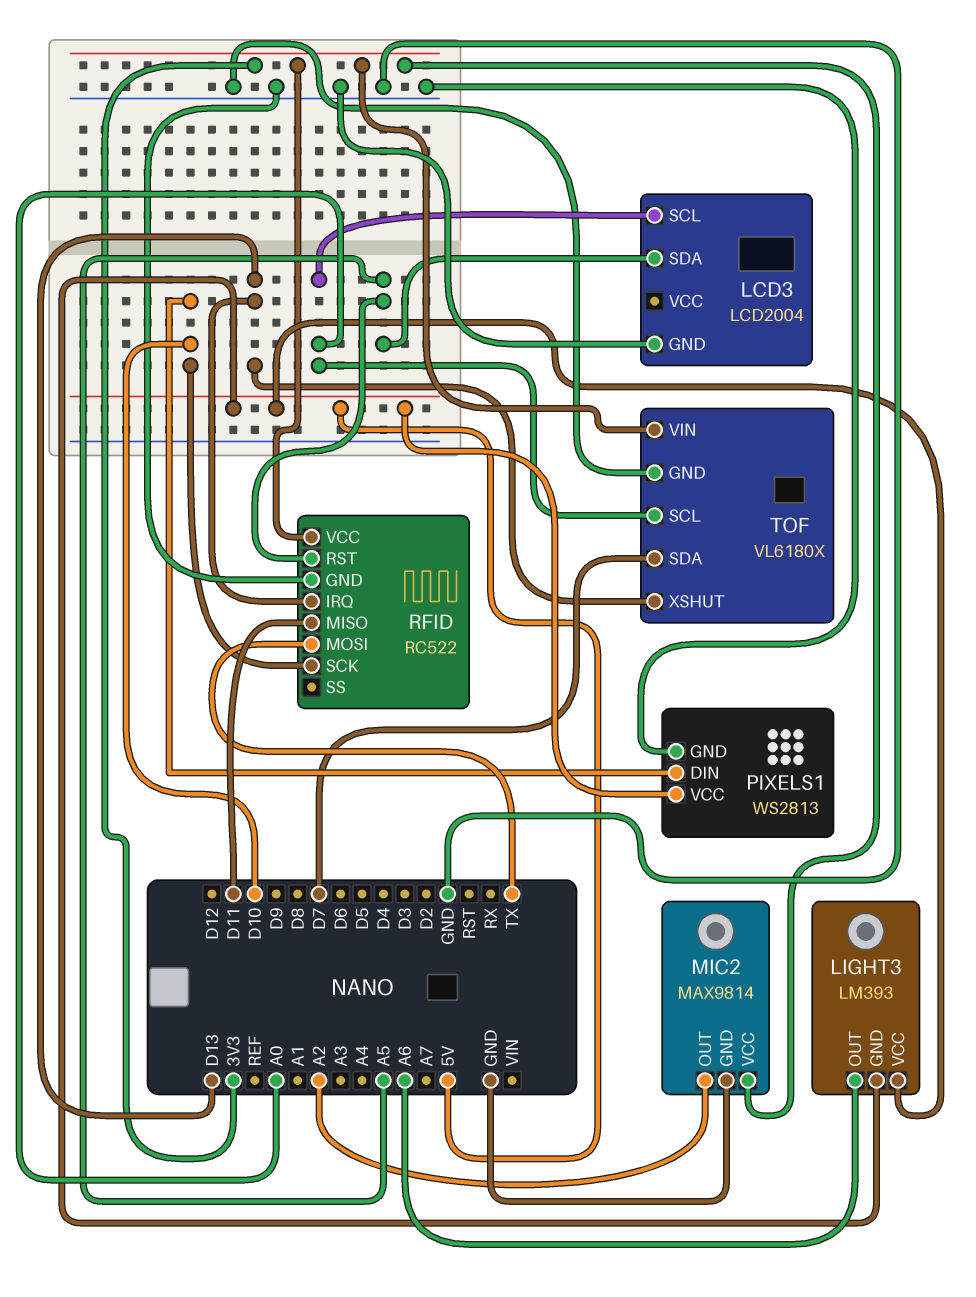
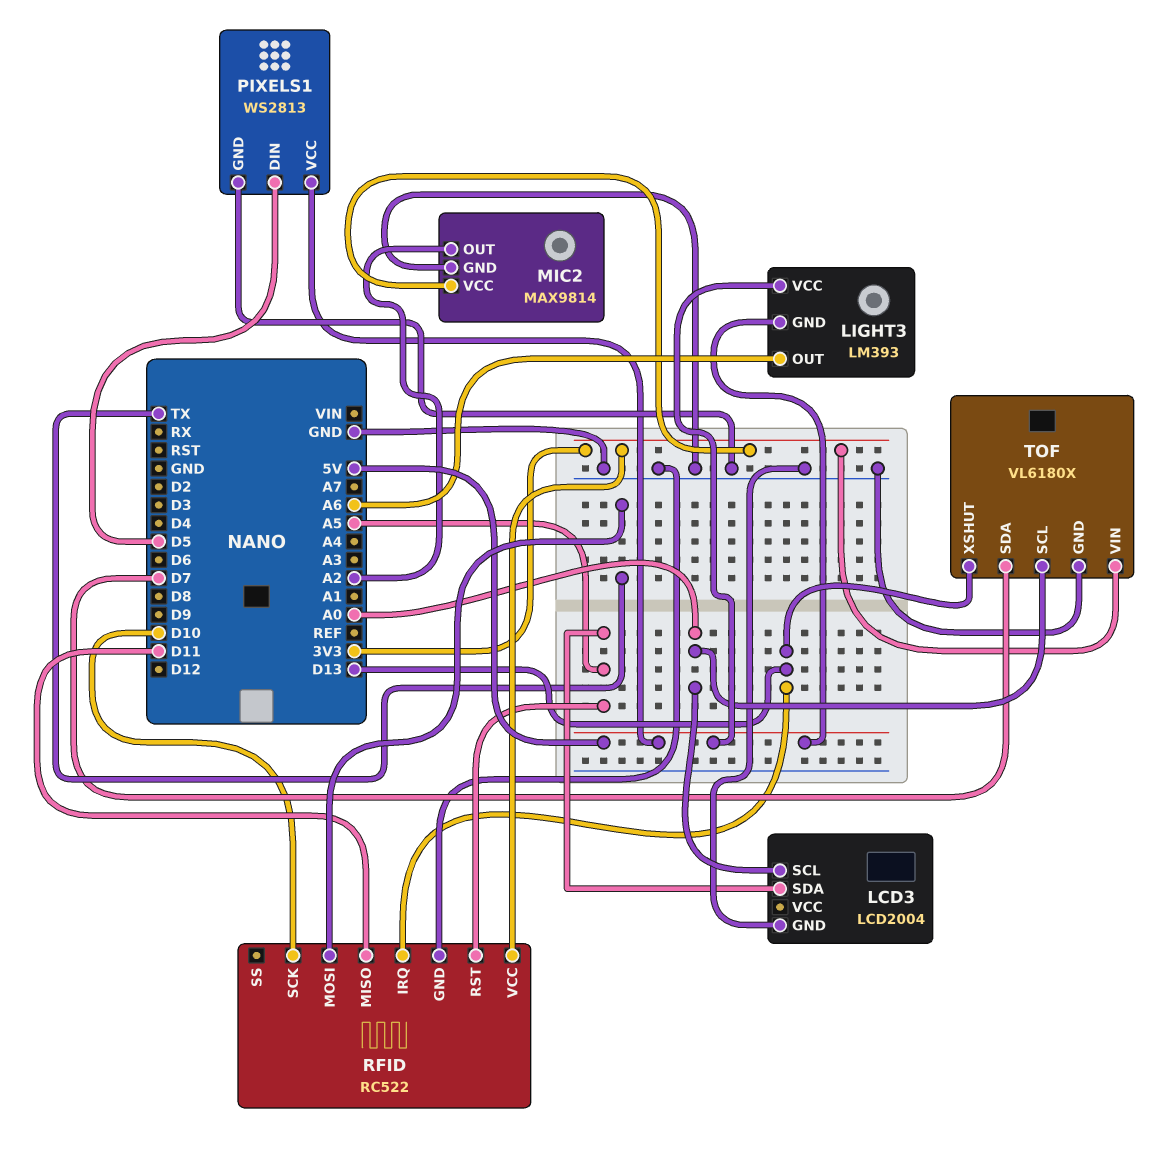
PIXELS1 pin DIN: D10 -> D5

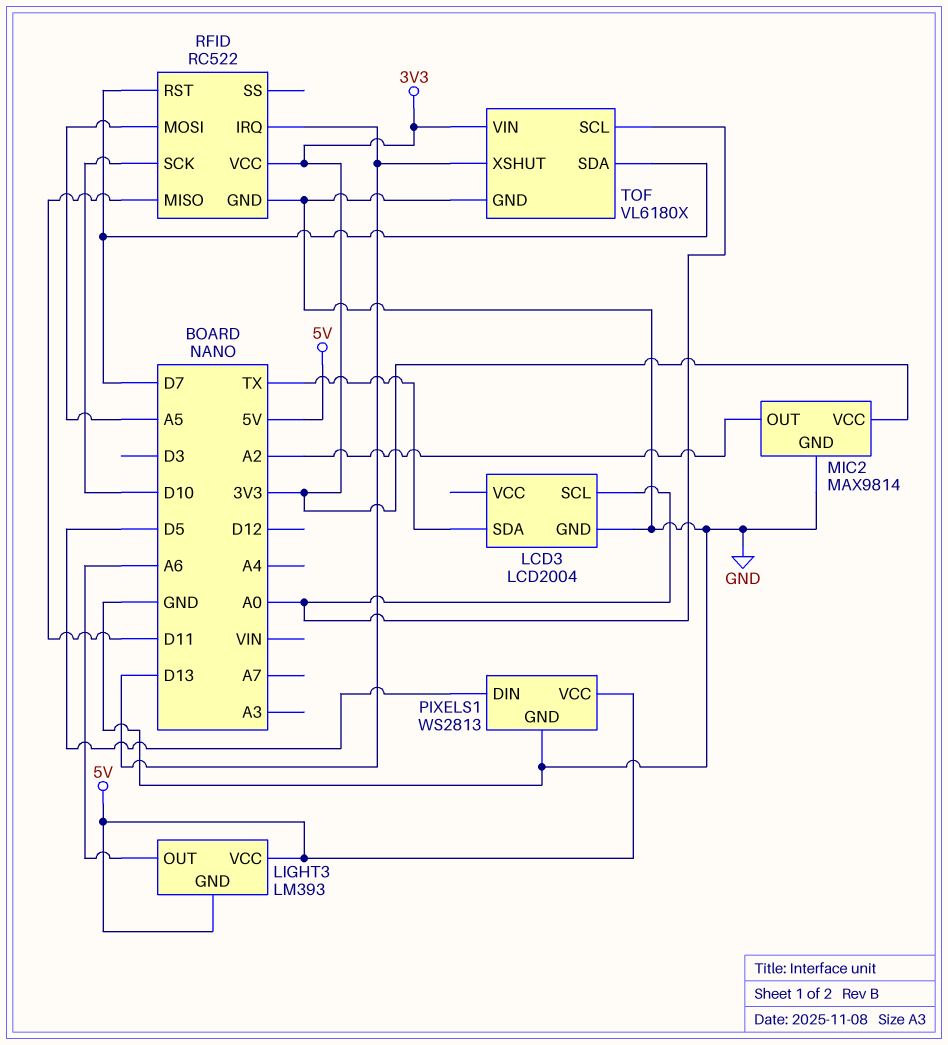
LCD3 pin SDA: A5 -> TX
RFID pin MOSI: TX -> A5
RFID pin RST: A5 -> D7

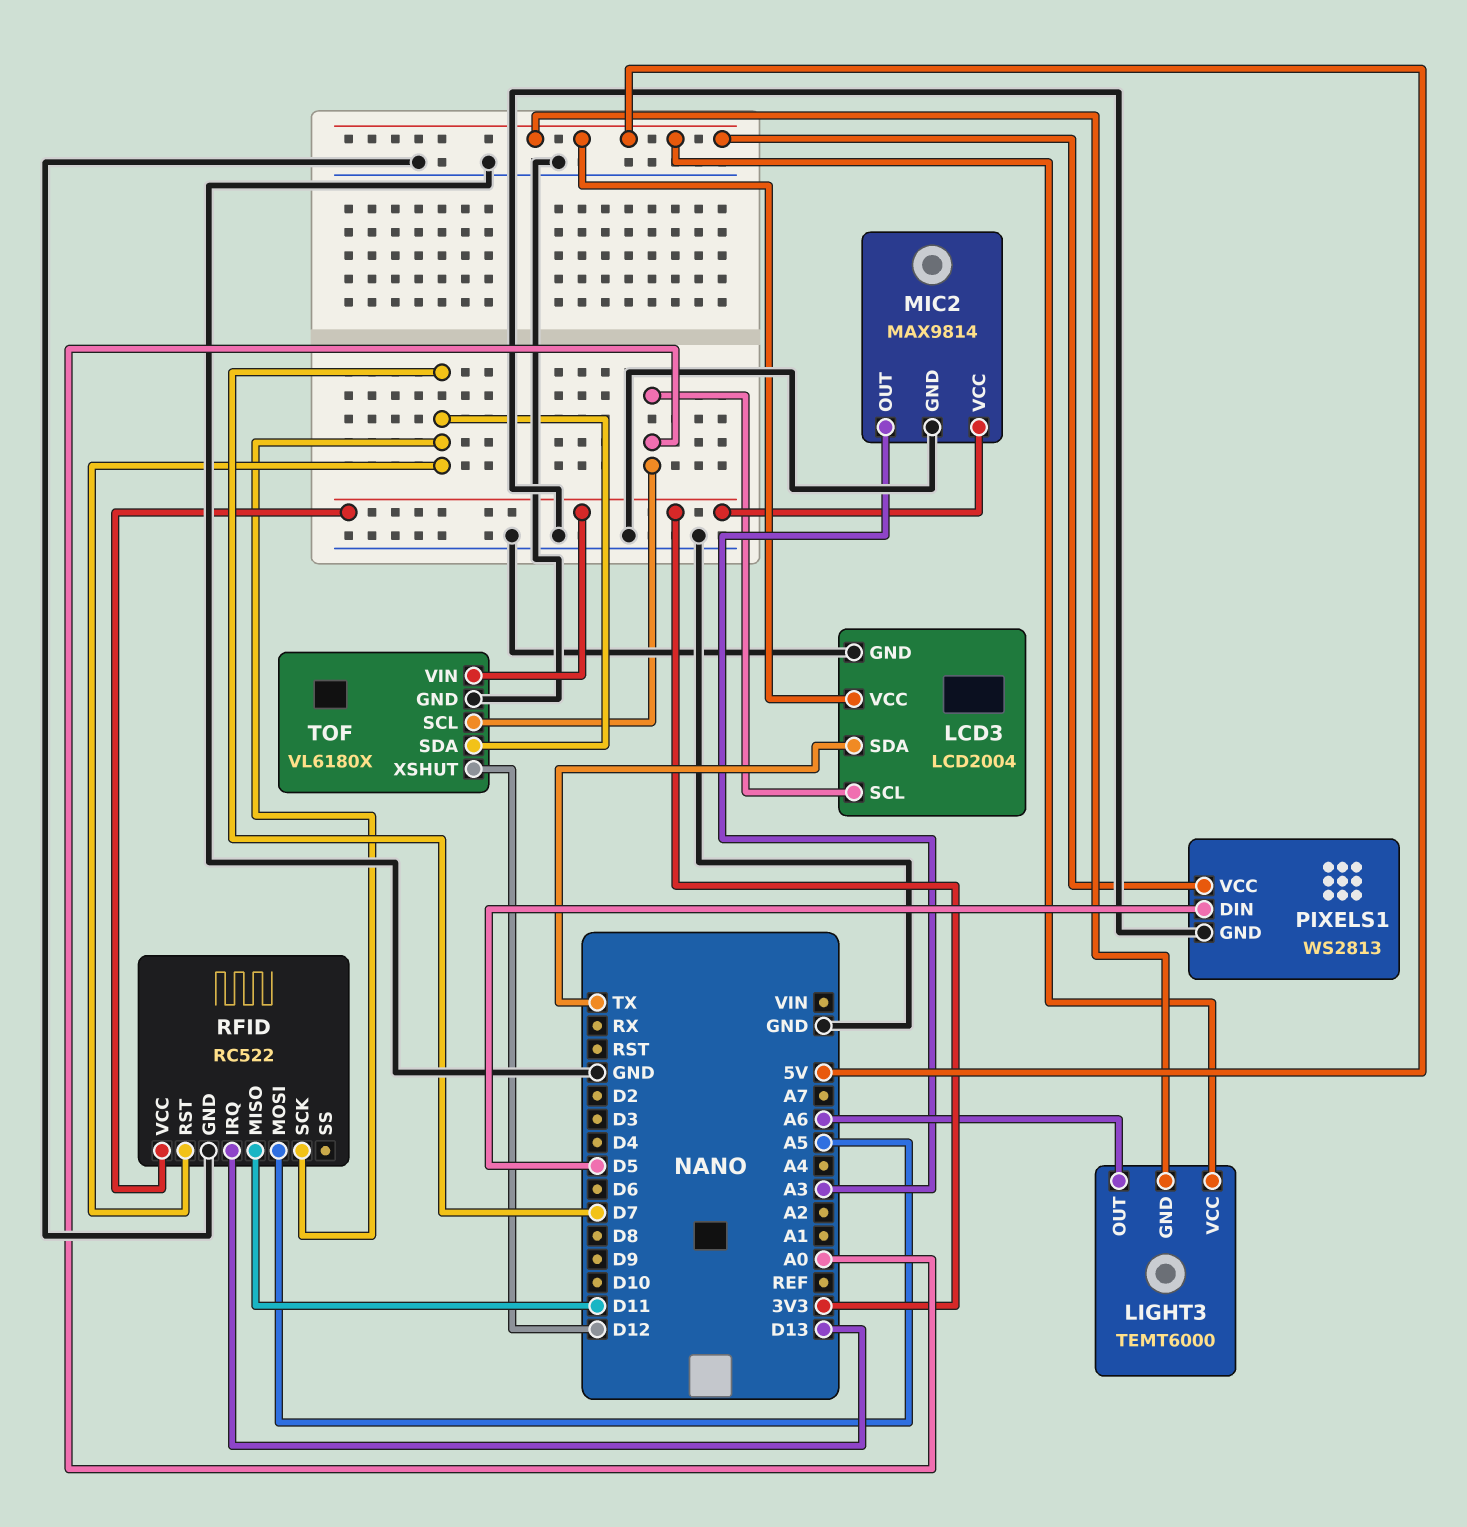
LCD3 pin VCC: none -> 5V
LIGHT3: LM393 -> TEMT6000
MIC2 pin OUT: A2 -> A3
RFID pin SCK: D10 -> D7
TOF pin XSHUT: D13 -> D12

